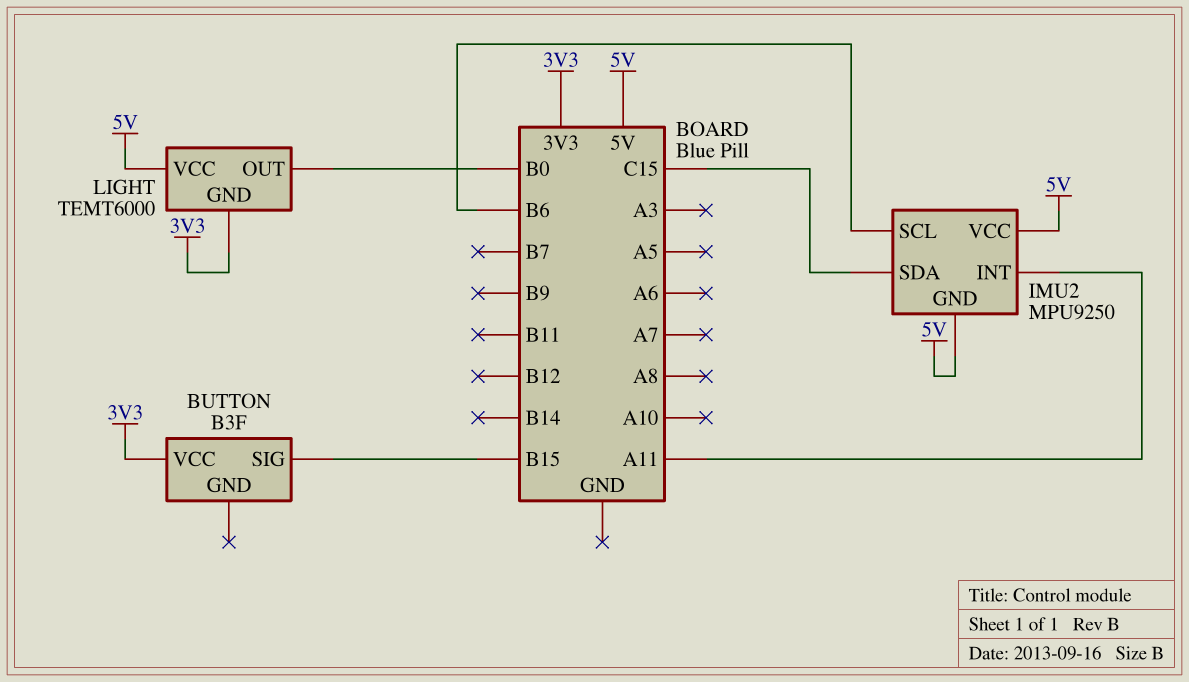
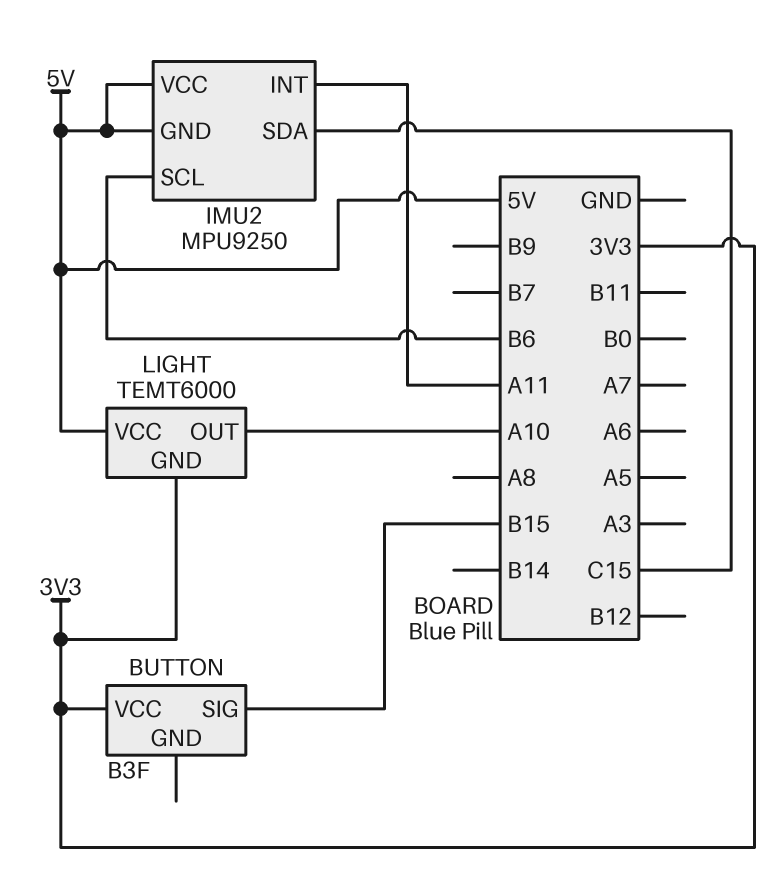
LIGHT pin OUT: B0 -> A10

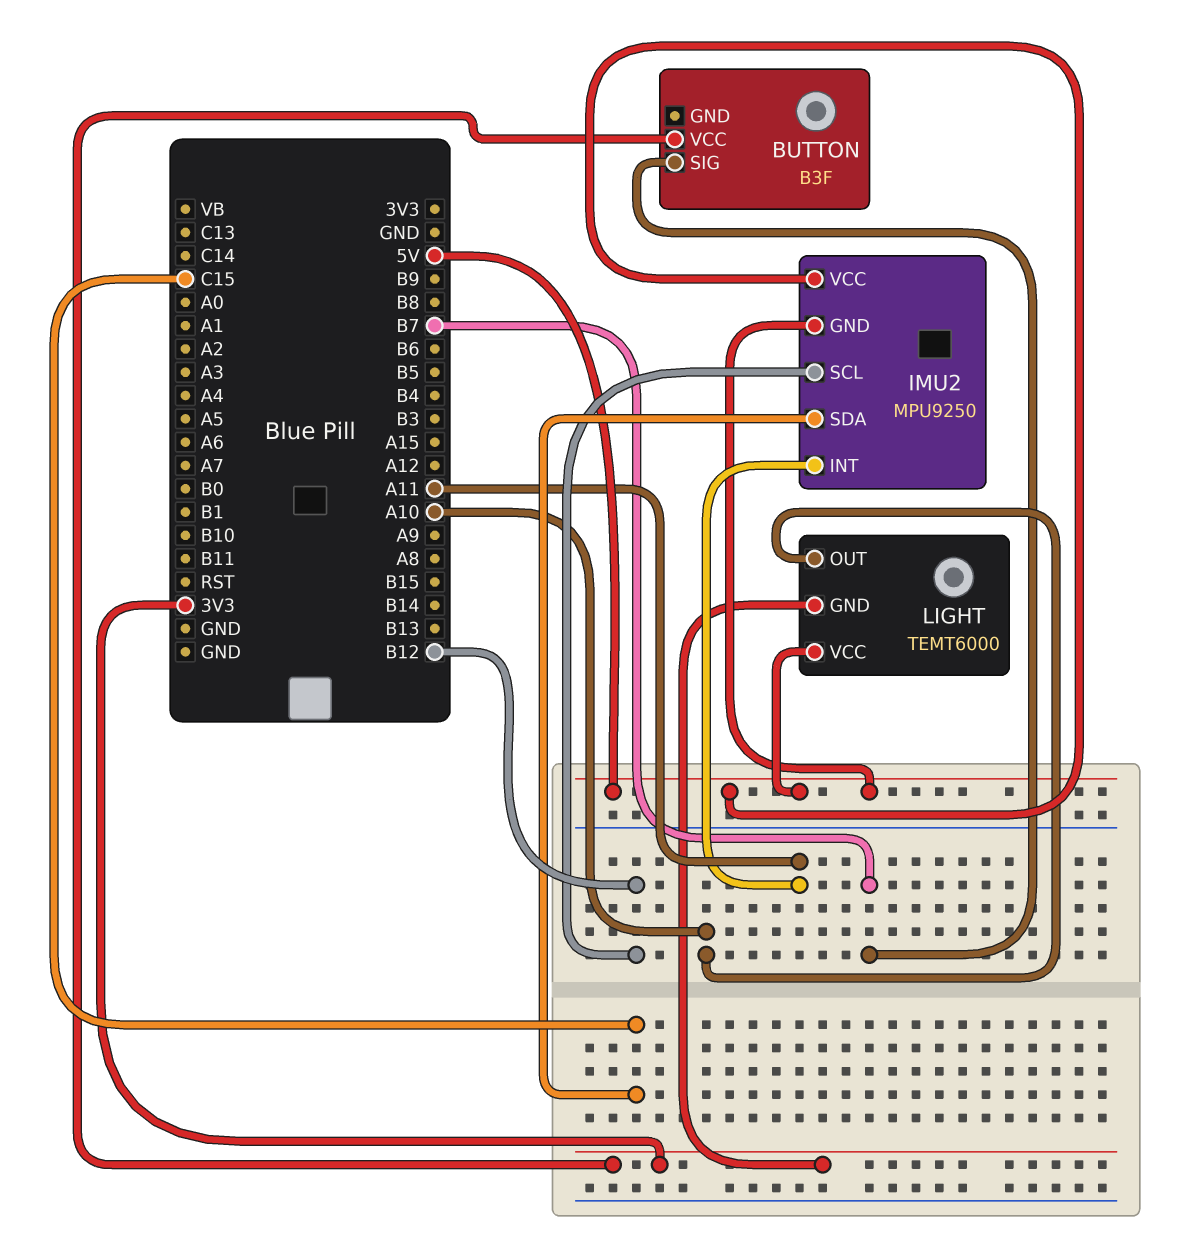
BUTTON pin SIG: B15 -> B7
IMU2 pin SCL: B6 -> B12

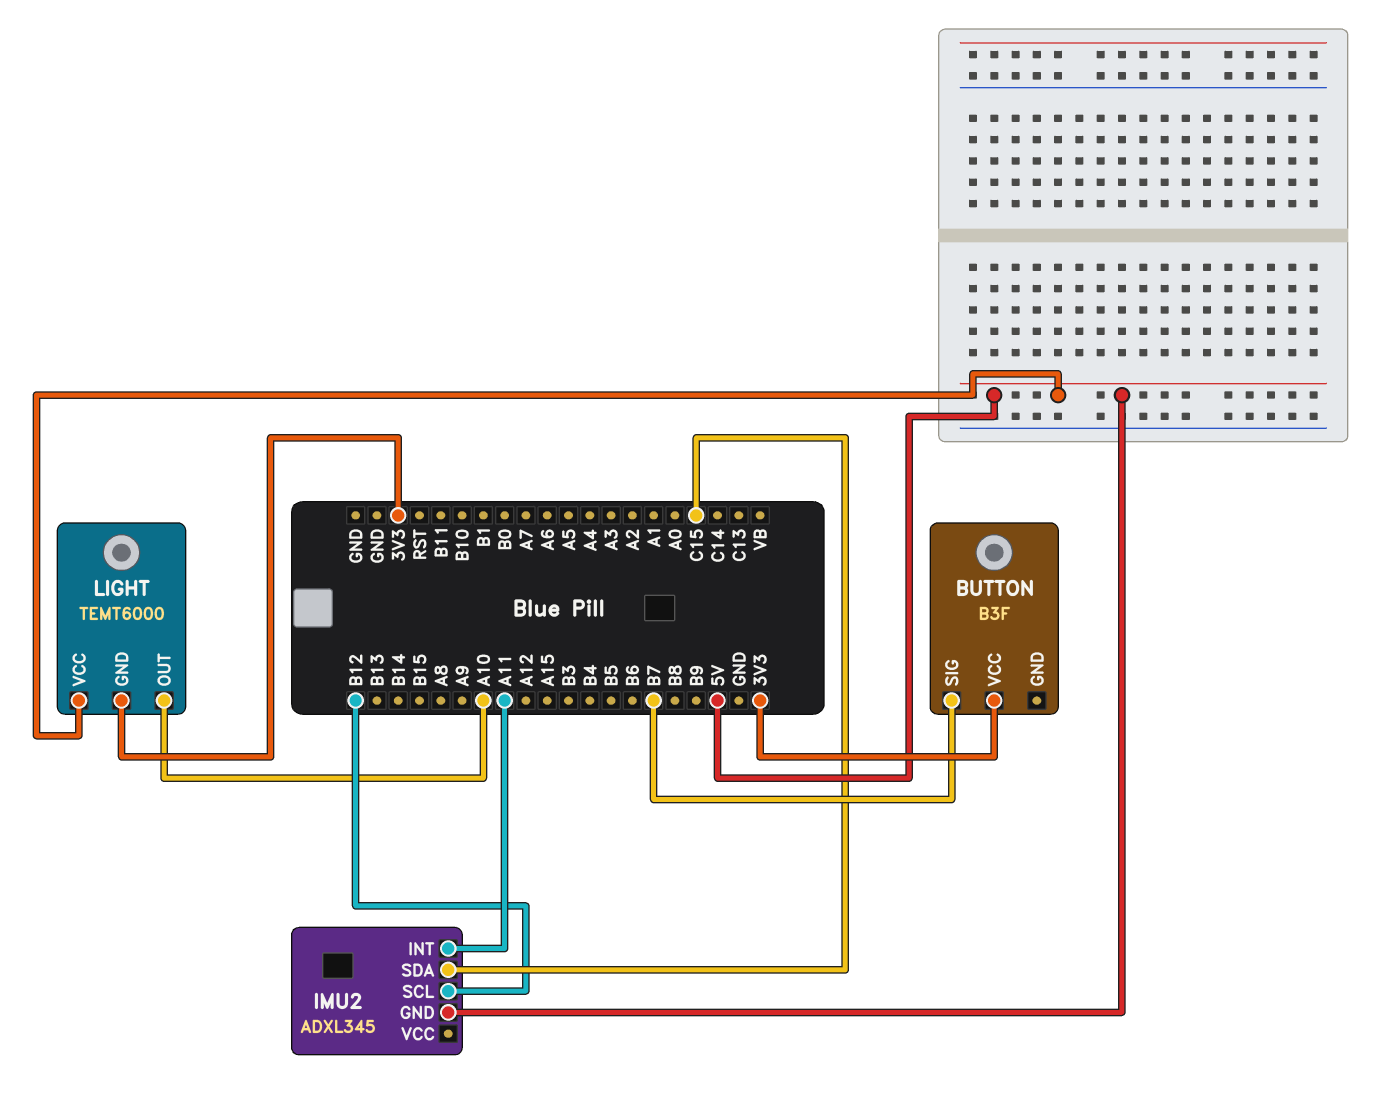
IMU2: MPU9250 -> ADXL345
IMU2 pin VCC: 5V -> none

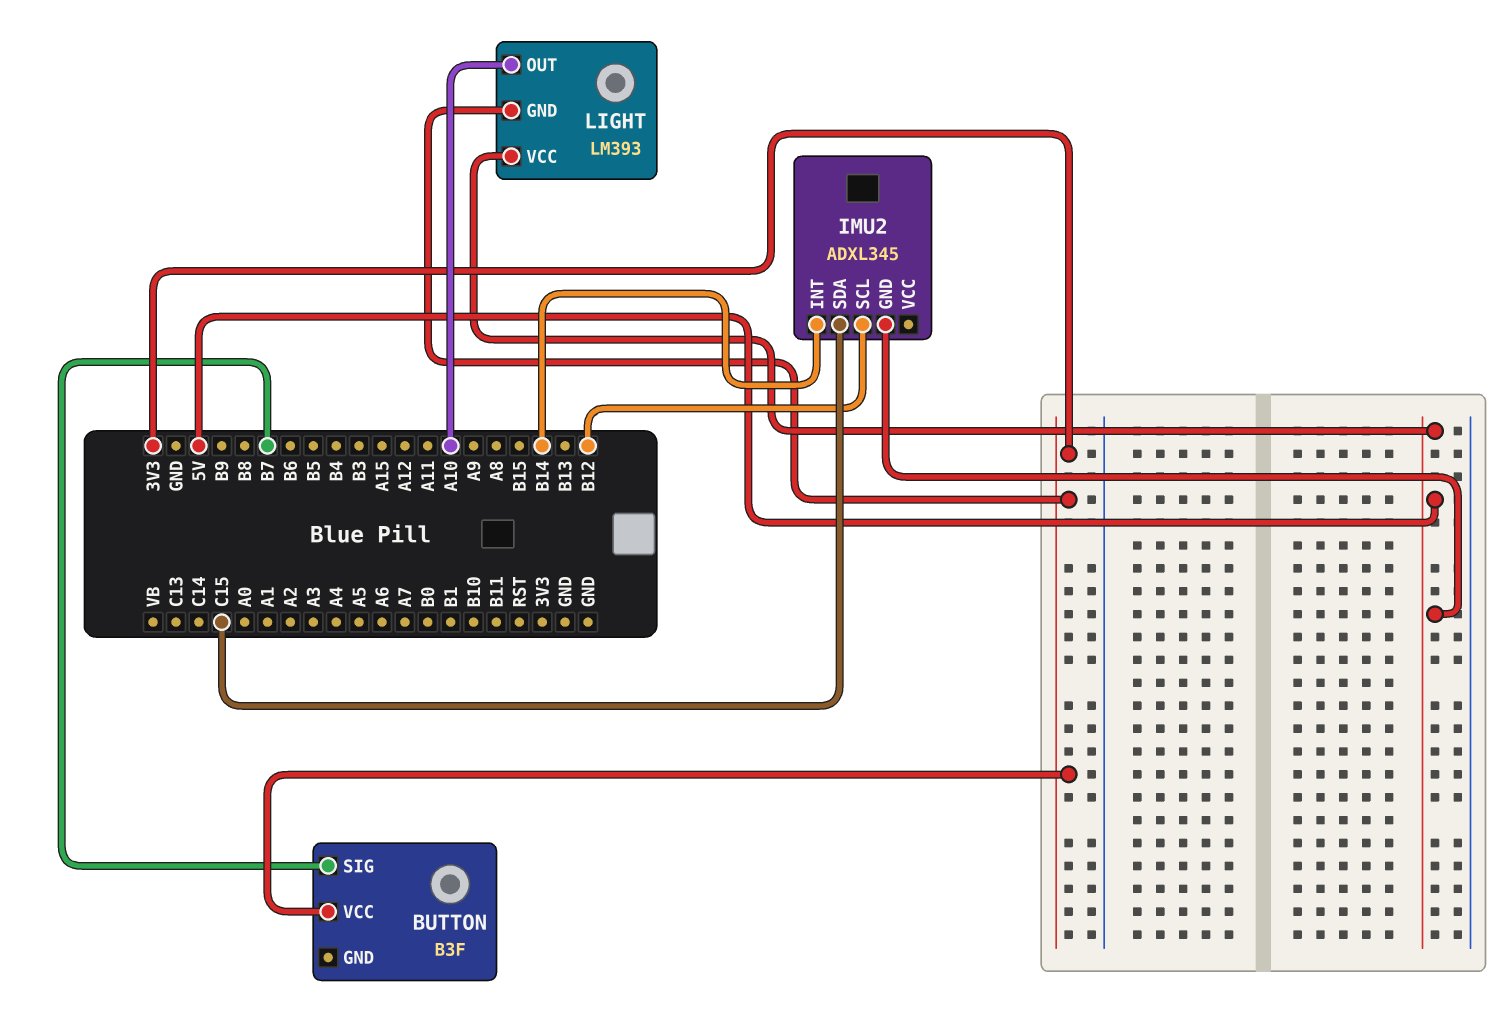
IMU2 pin INT: A11 -> B14
LIGHT: TEMT6000 -> LM393

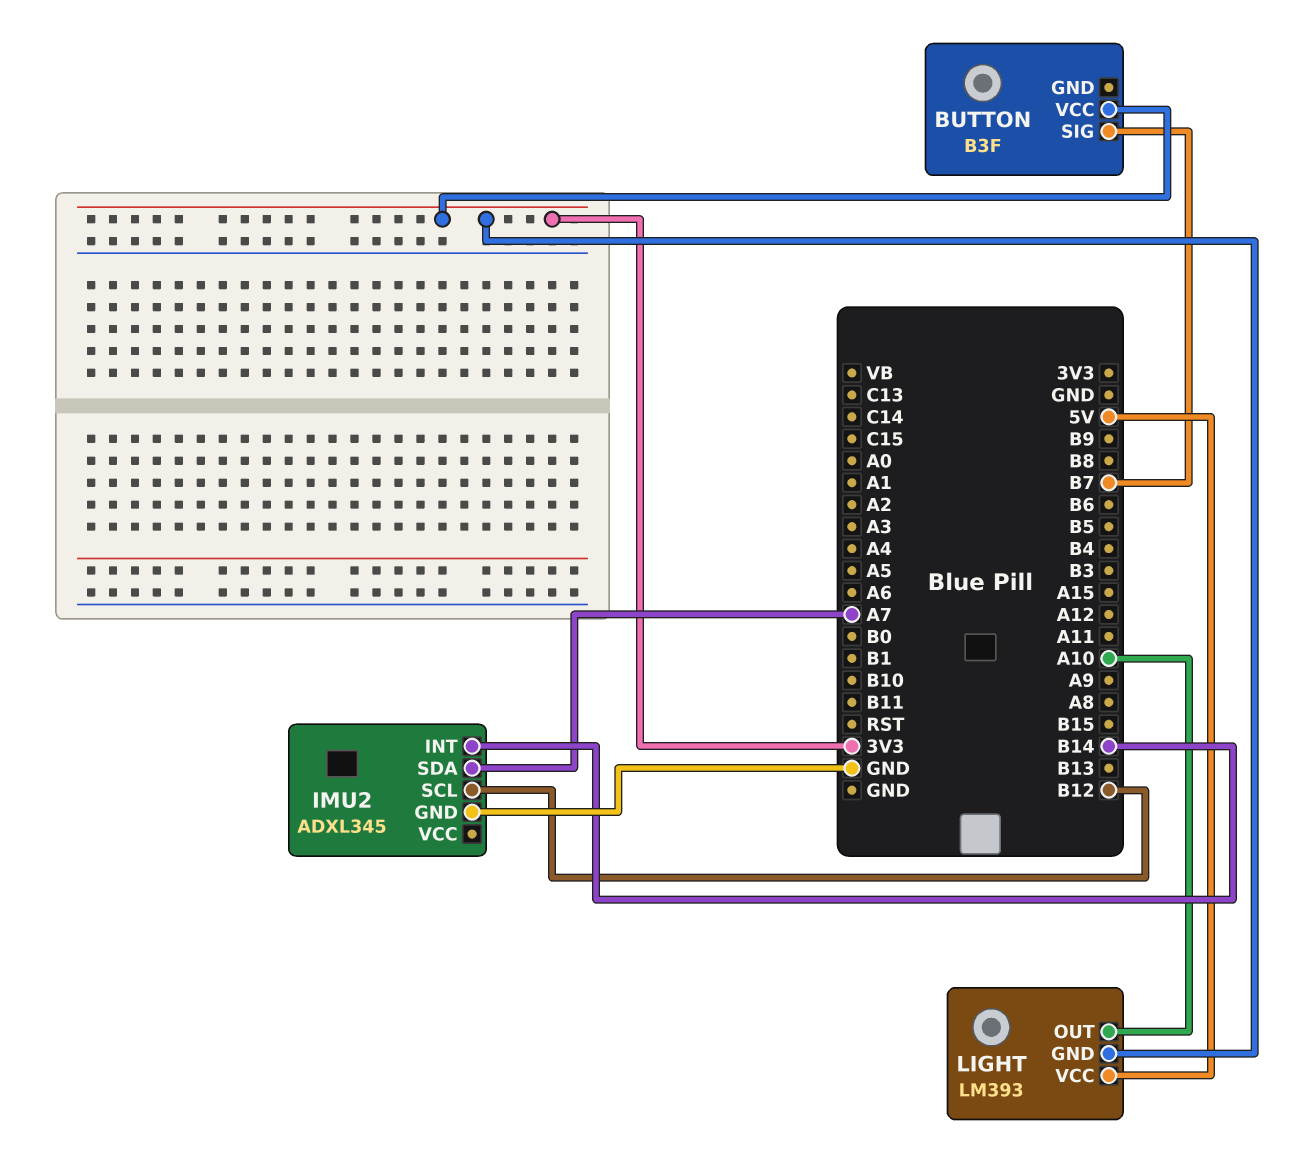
IMU2 pin GND: 5V -> GND
IMU2 pin SDA: C15 -> A7

